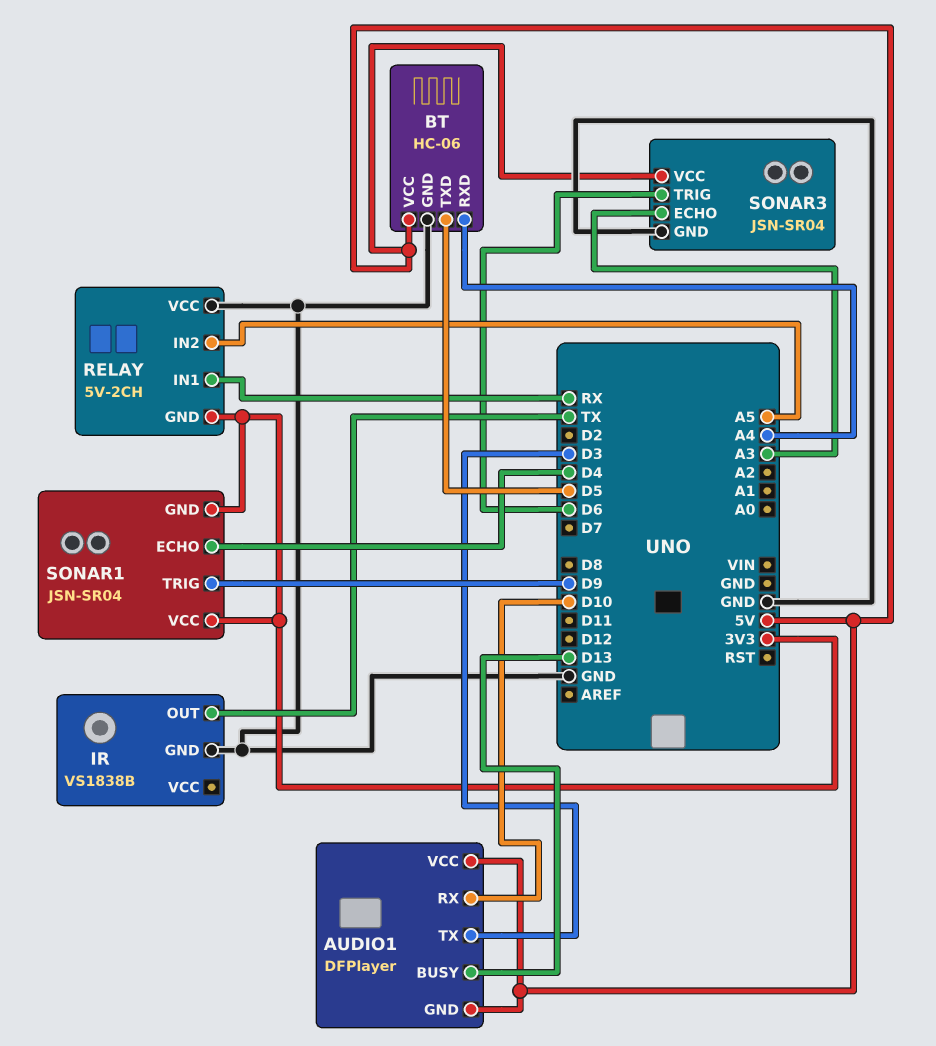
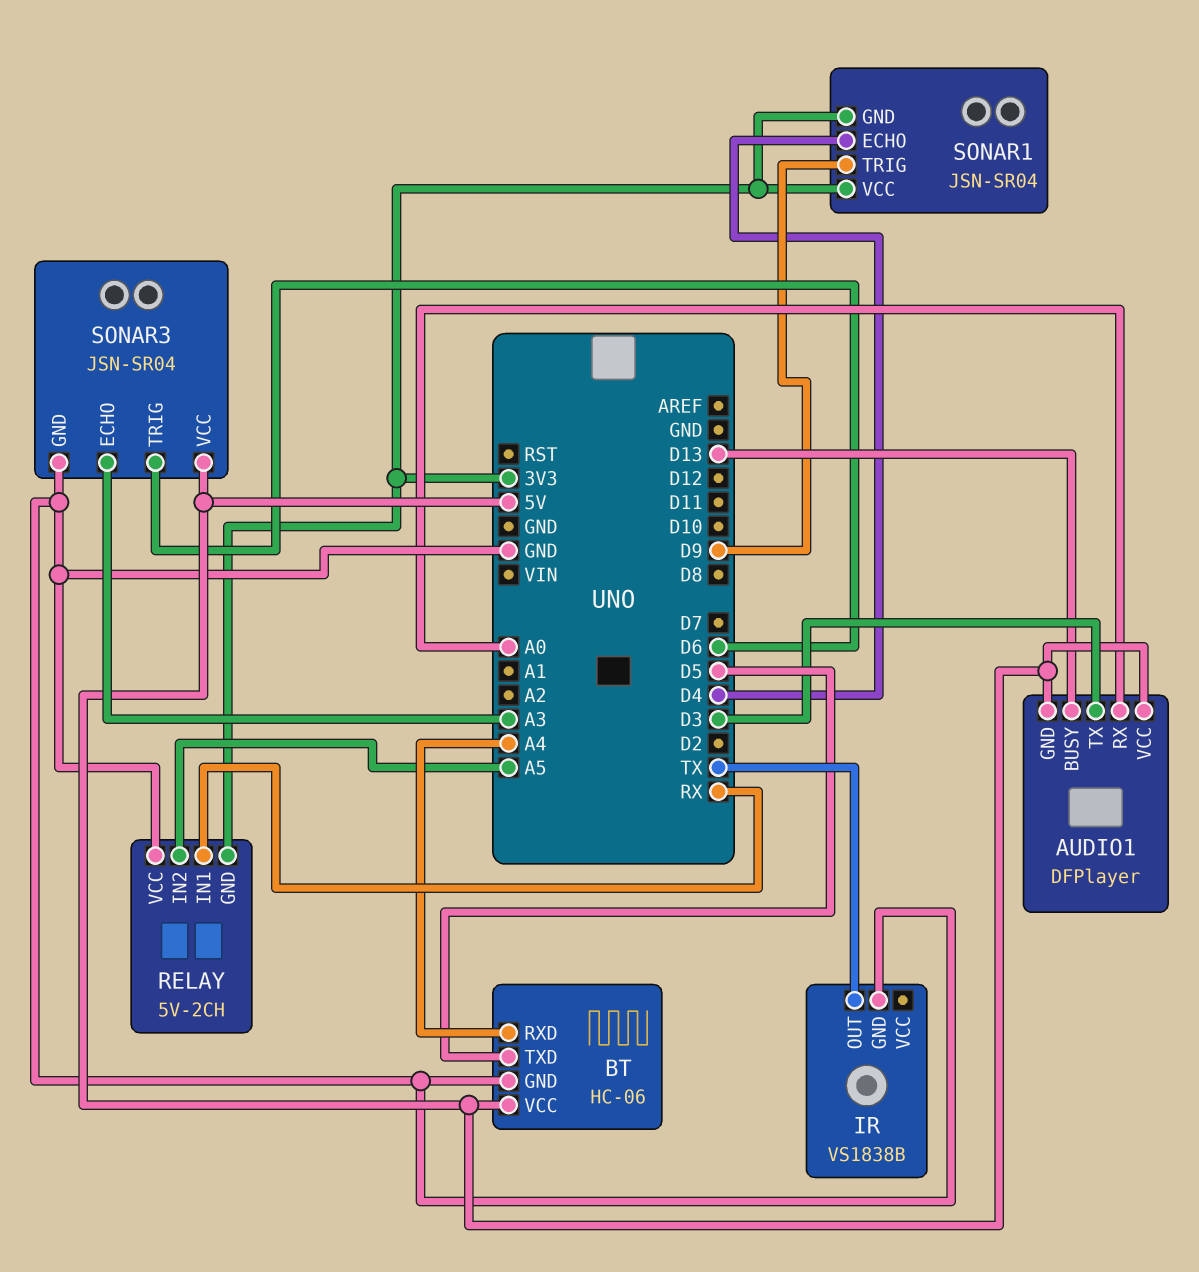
AUDIO1 pin RX: D10 -> A0

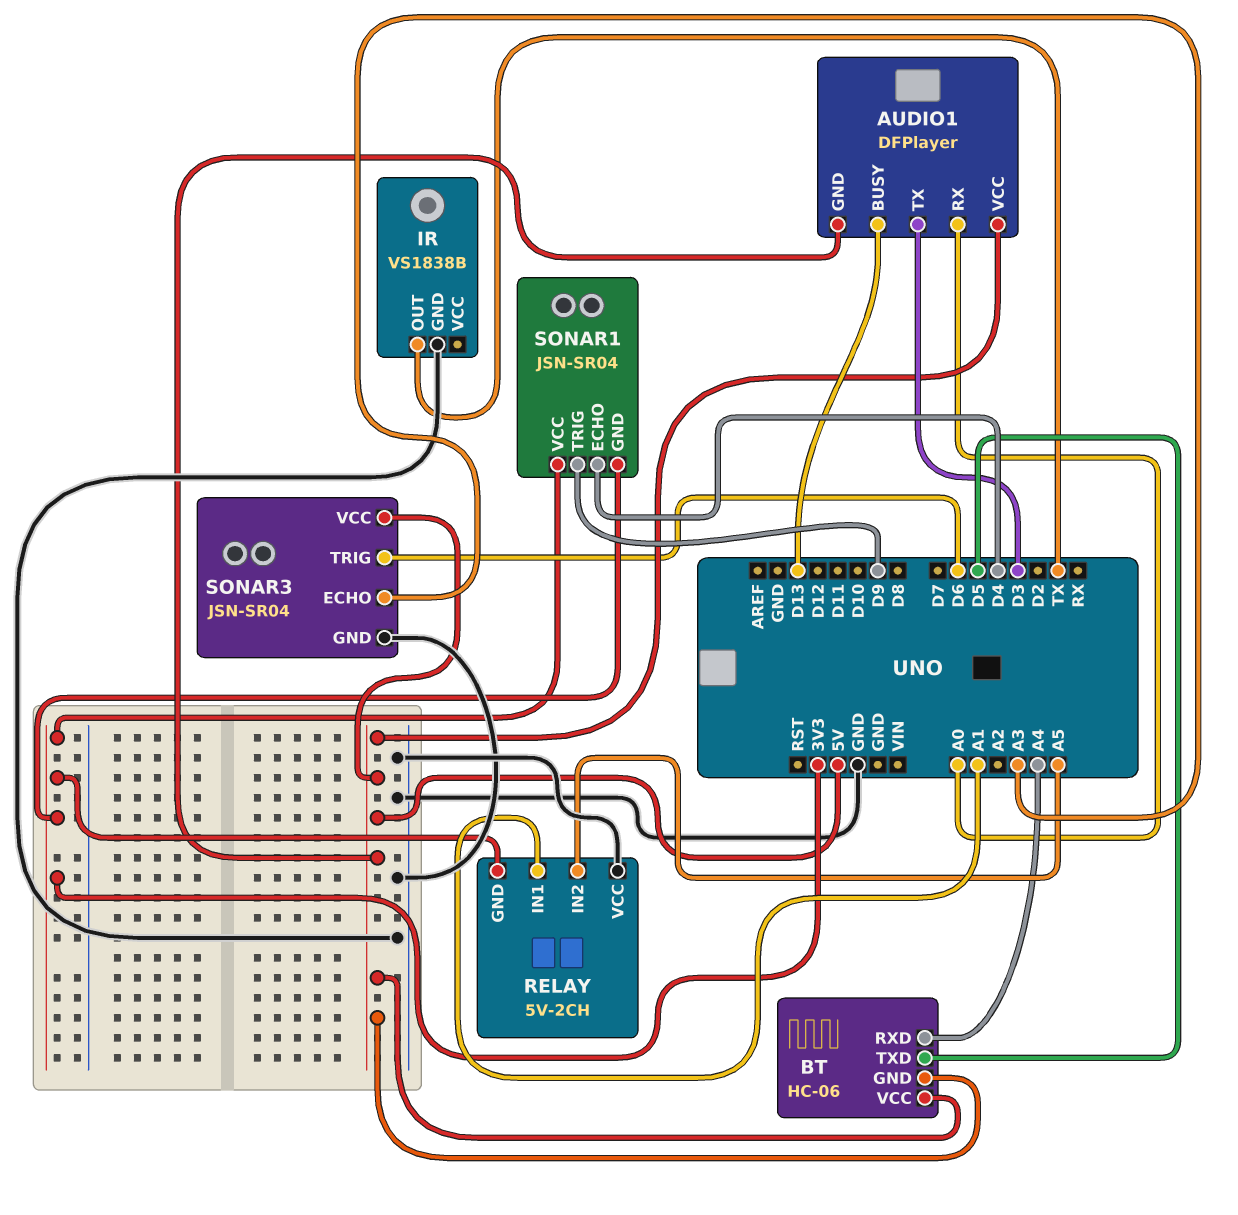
BT pin GND: GND -> 5V
RELAY pin IN1: RX -> A1

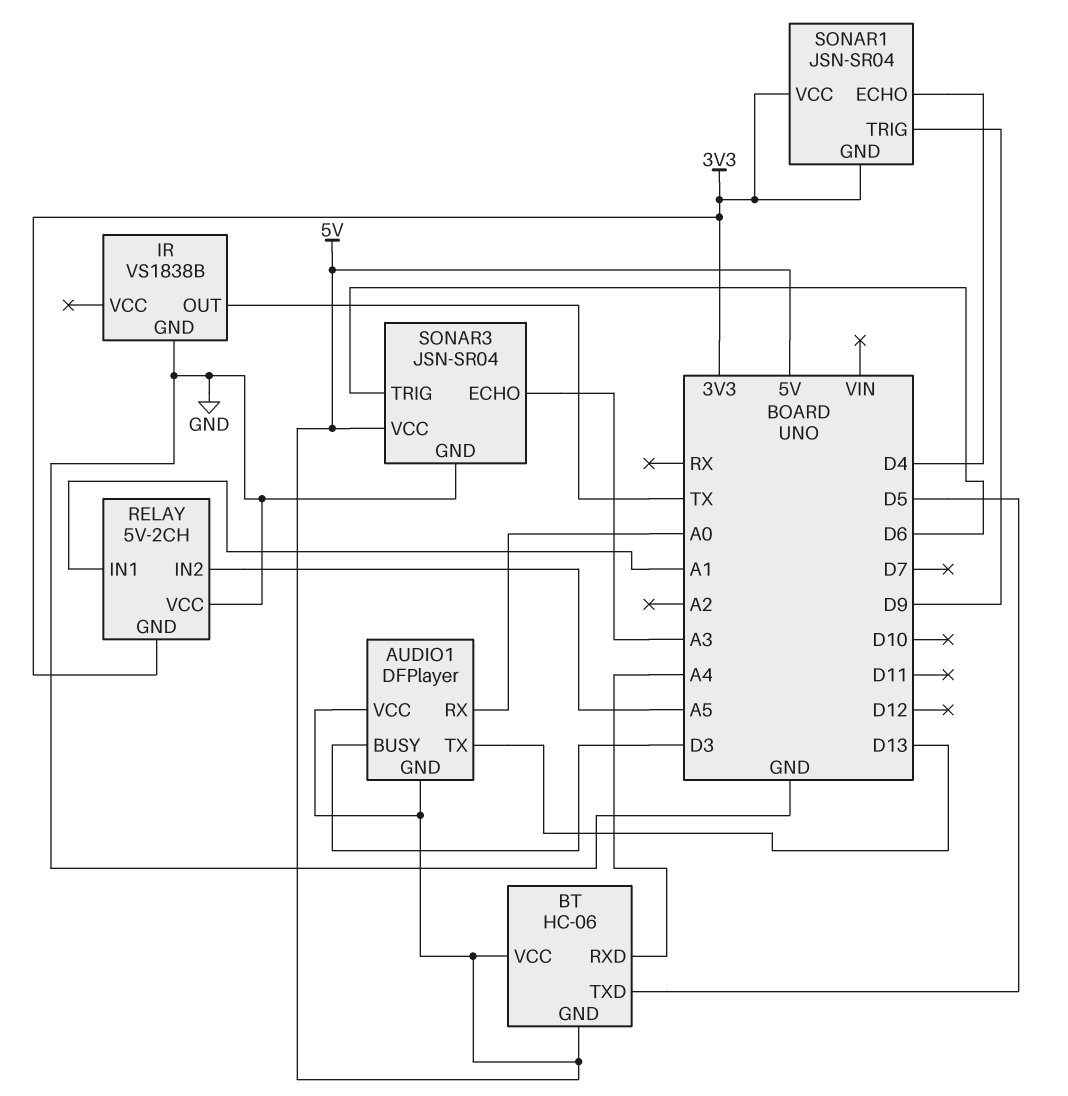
AUDIO1 pin BUSY: D13 -> D3
AUDIO1 pin TX: D3 -> D13

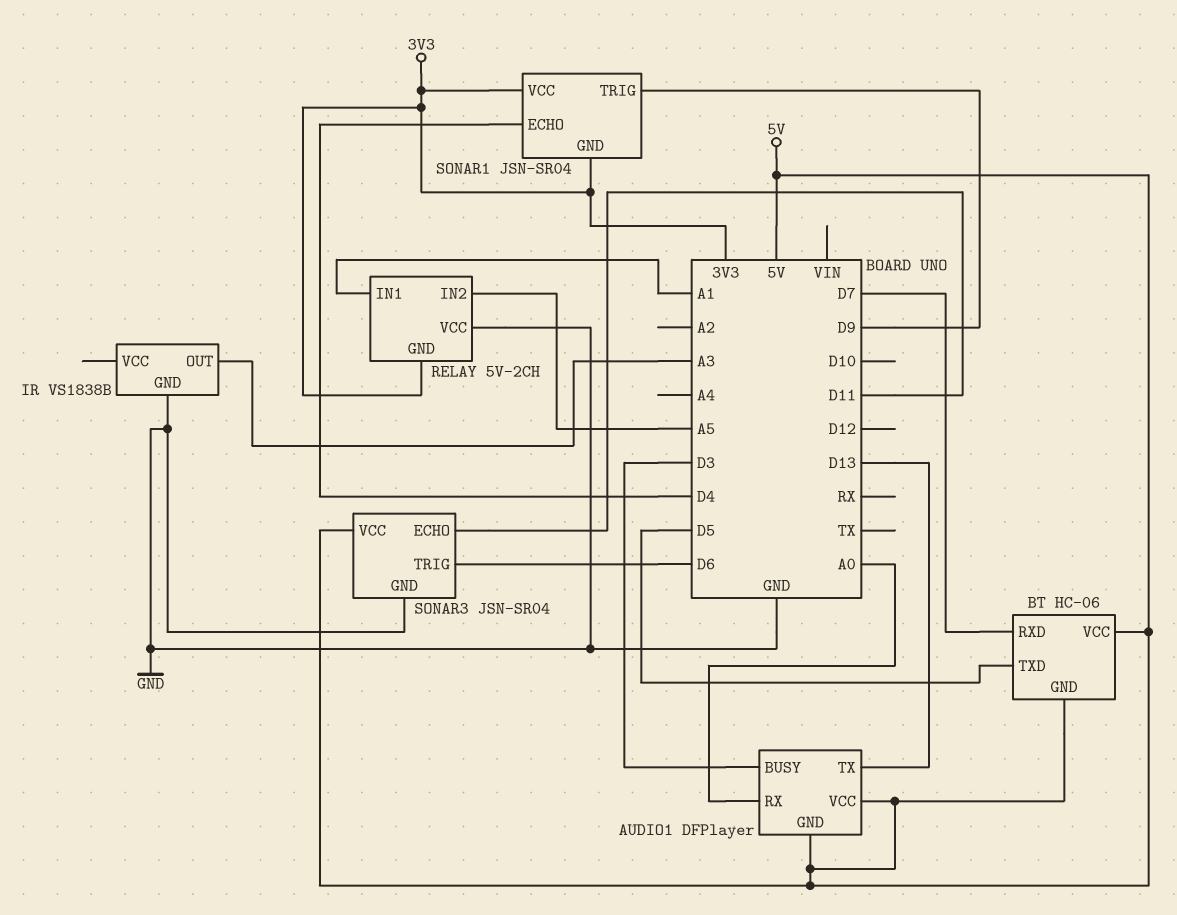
BT pin RXD: A4 -> D7
IR pin OUT: TX -> A3
SONAR3 pin ECHO: A3 -> D11

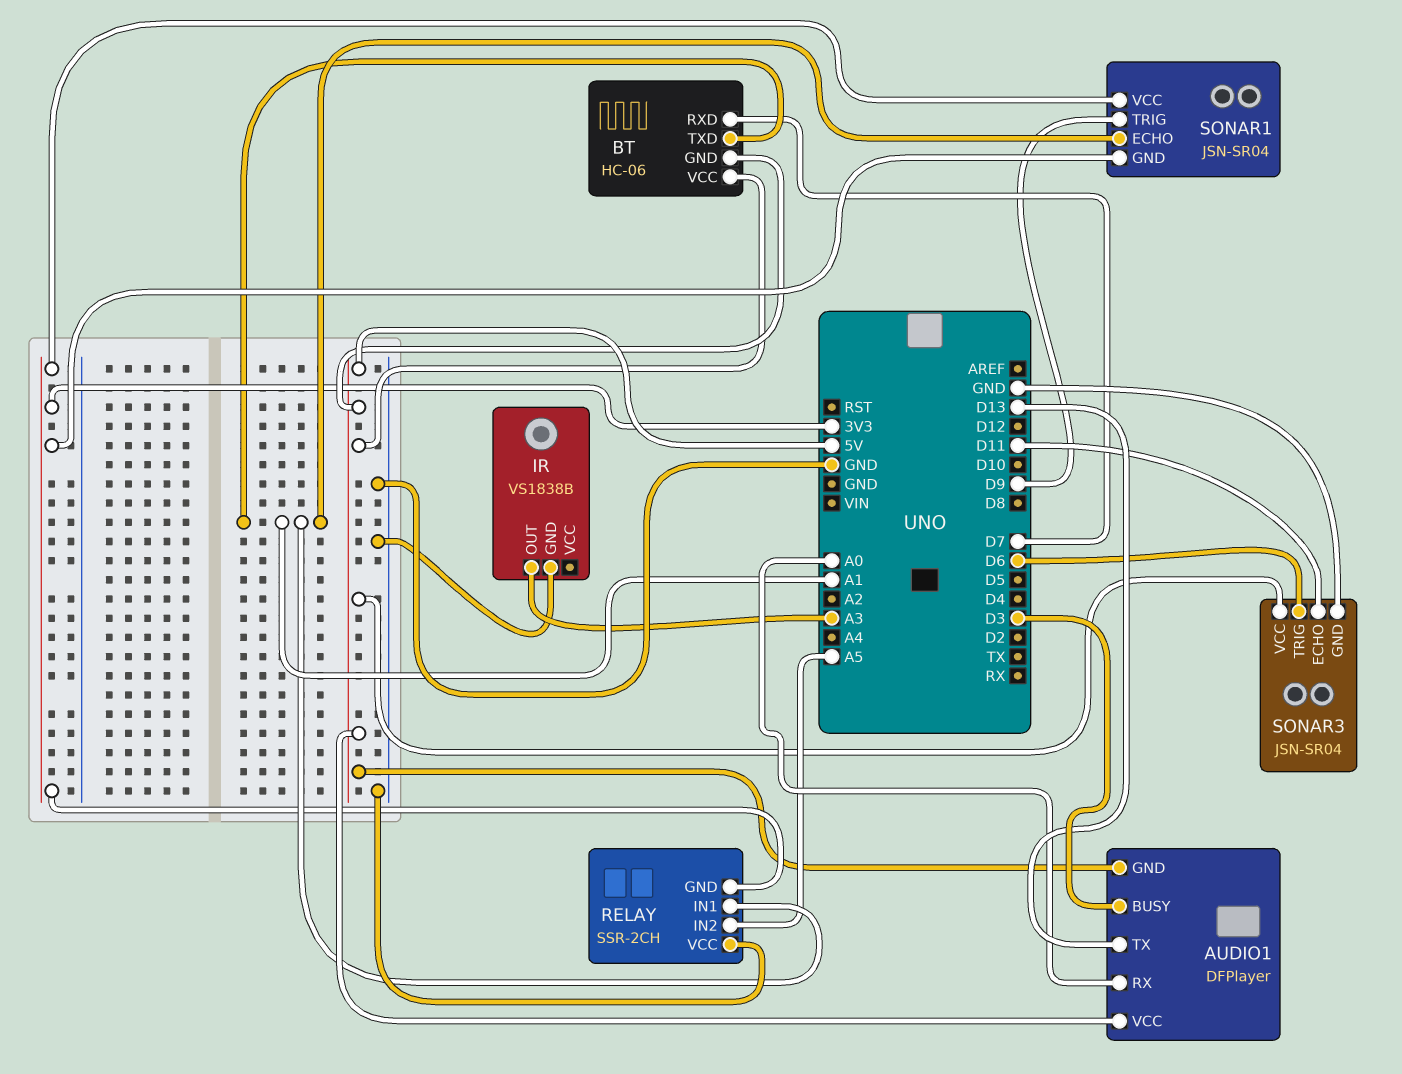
BT pin TXD: D5 -> A1
RELAY: 5V-2CH -> SSR-2CH
SONAR1 pin ECHO: D4 -> A1

